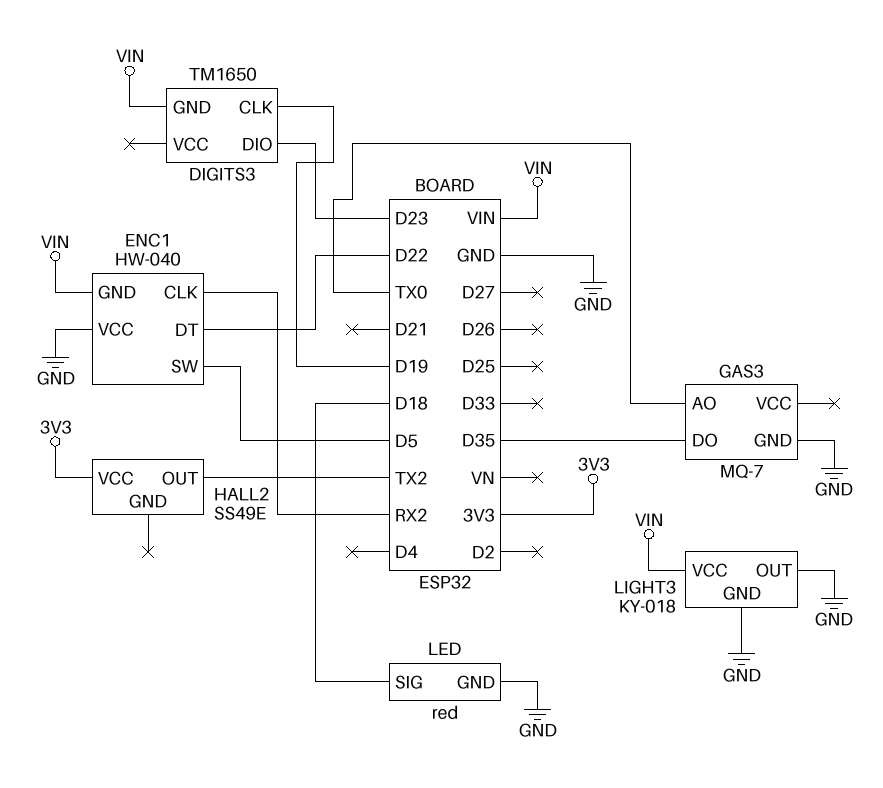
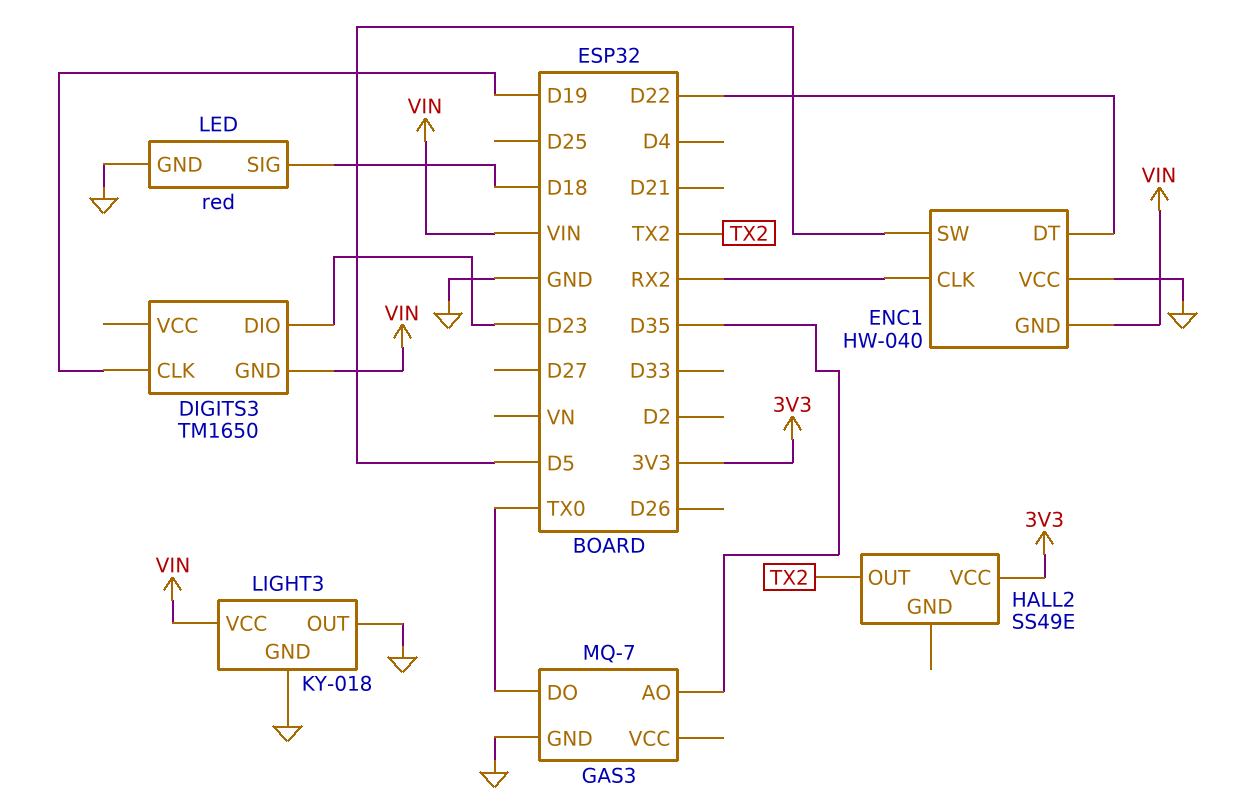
GAS3 pin AO: TX0 -> D35
GAS3 pin DO: D35 -> TX0

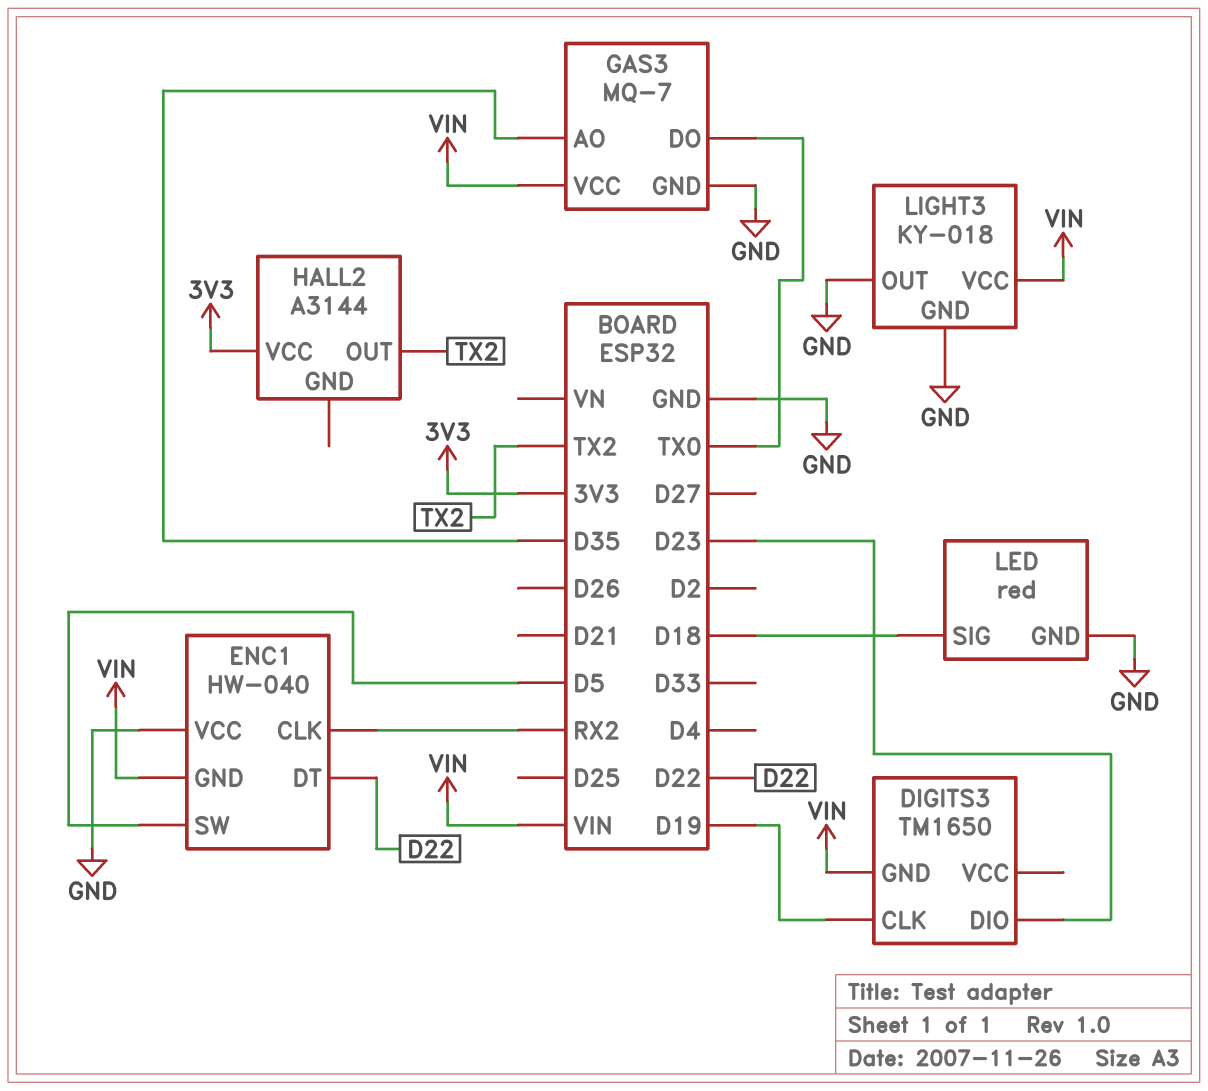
GAS3 pin VCC: none -> VIN
HALL2: SS49E -> A3144

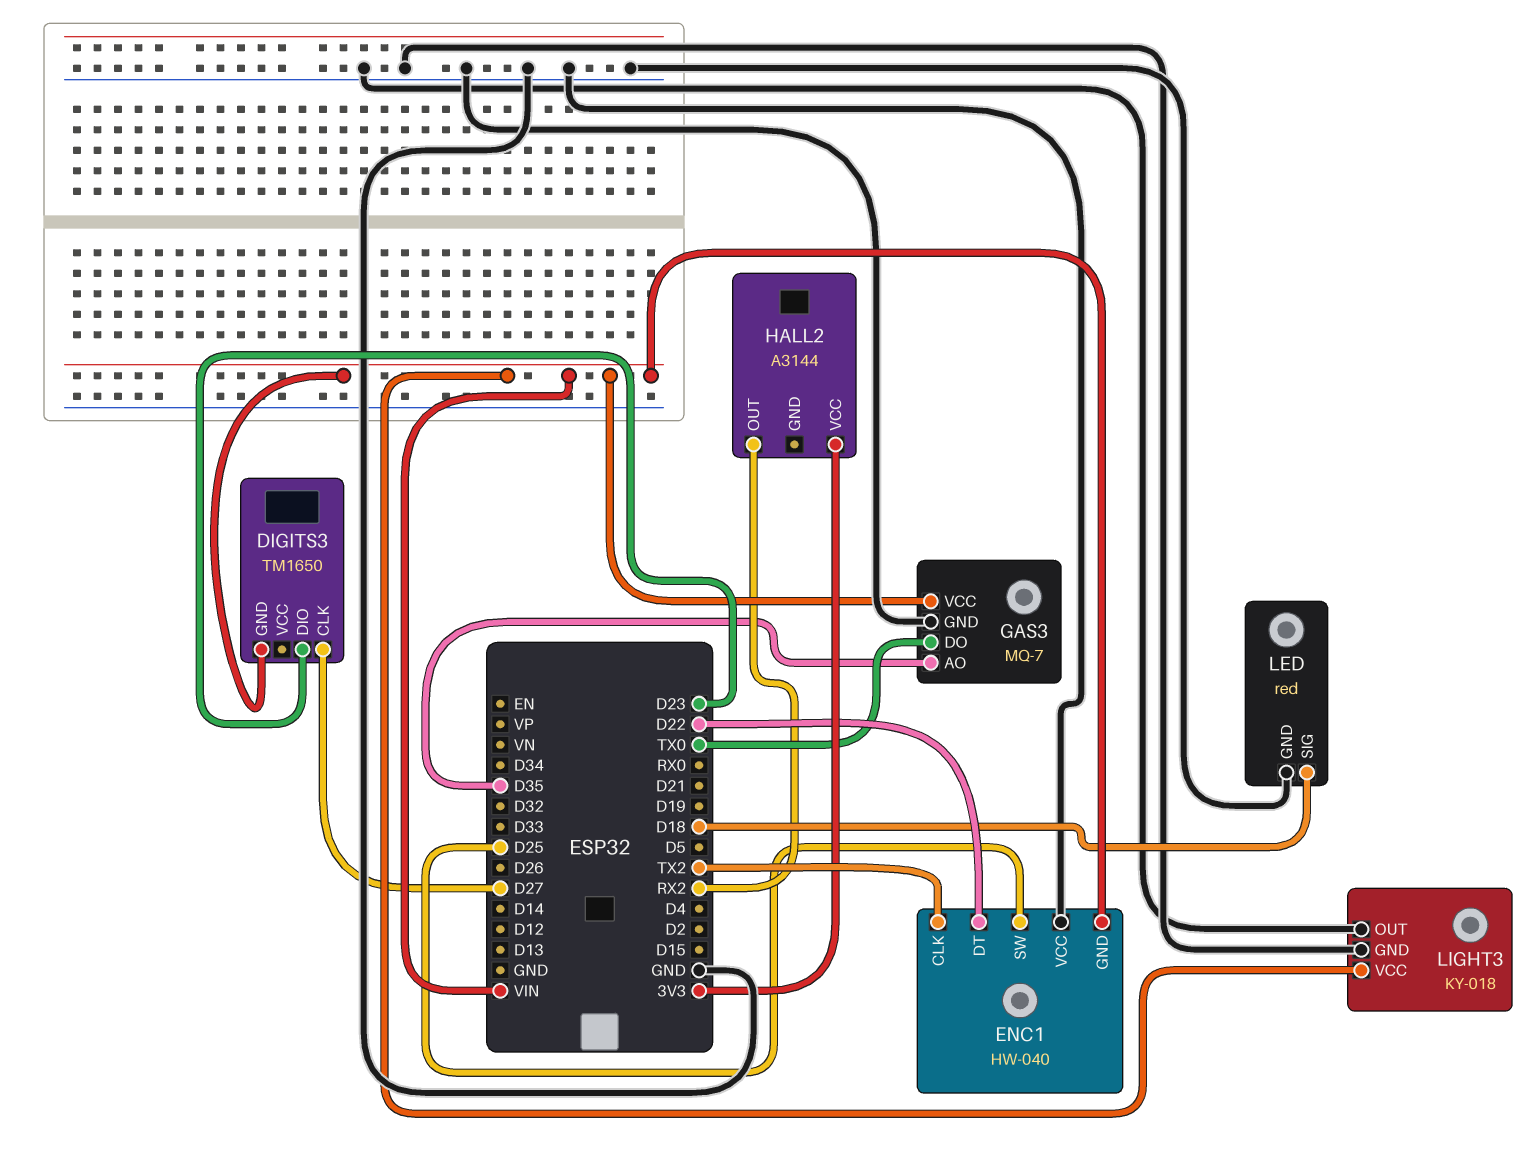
DIGITS3 pin CLK: D19 -> D27
ENC1 pin CLK: RX2 -> TX2
ENC1 pin SW: D5 -> D25
HALL2 pin OUT: TX2 -> RX2

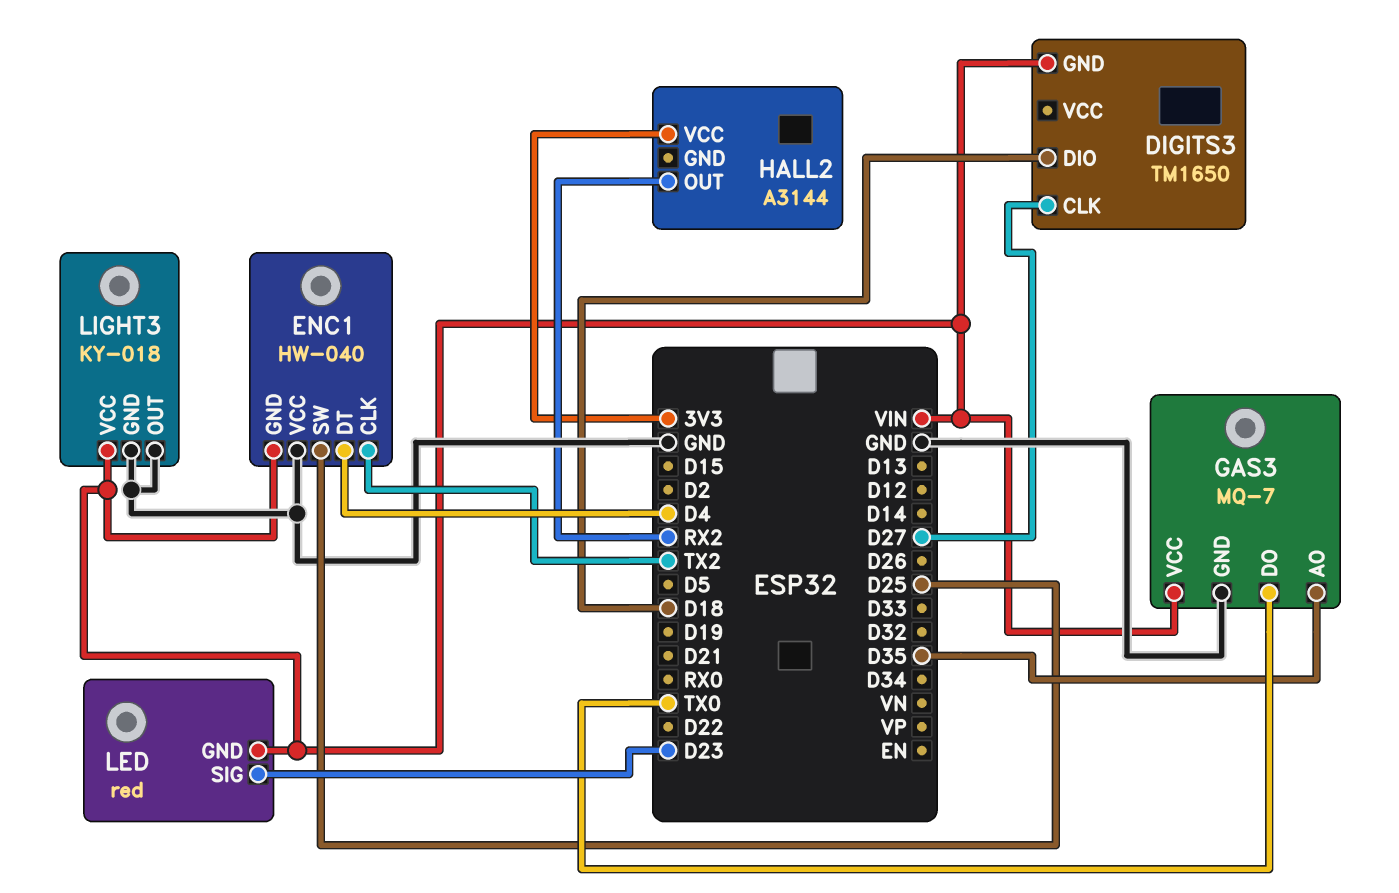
DIGITS3 pin DIO: D23 -> D18
ENC1 pin DT: D22 -> D4
LED pin GND: GND -> VIN
LED pin SIG: D18 -> D23

